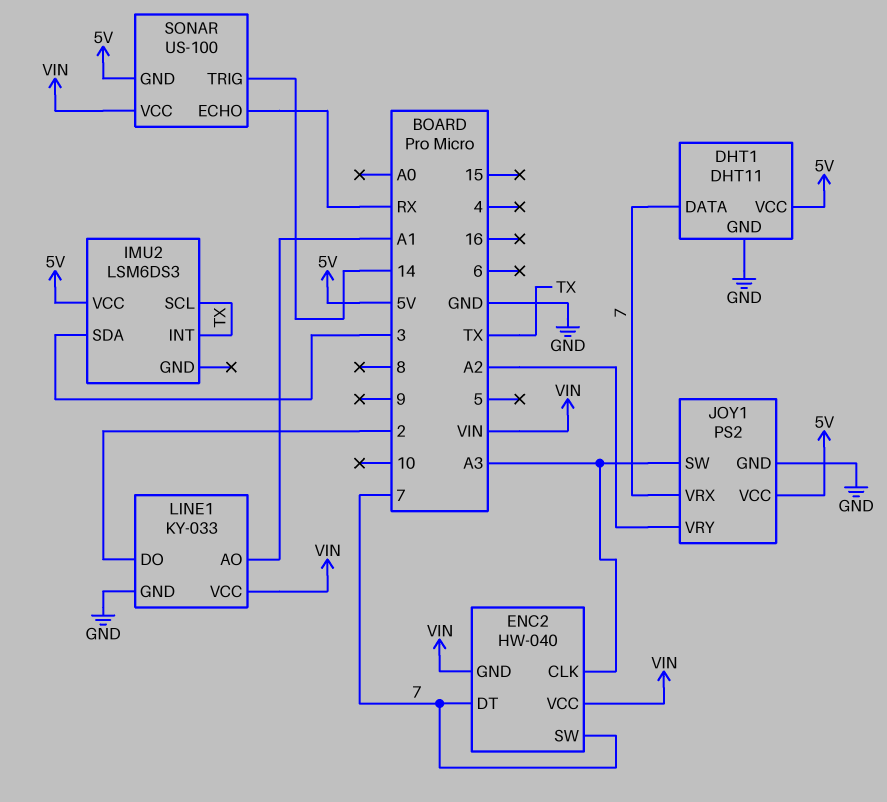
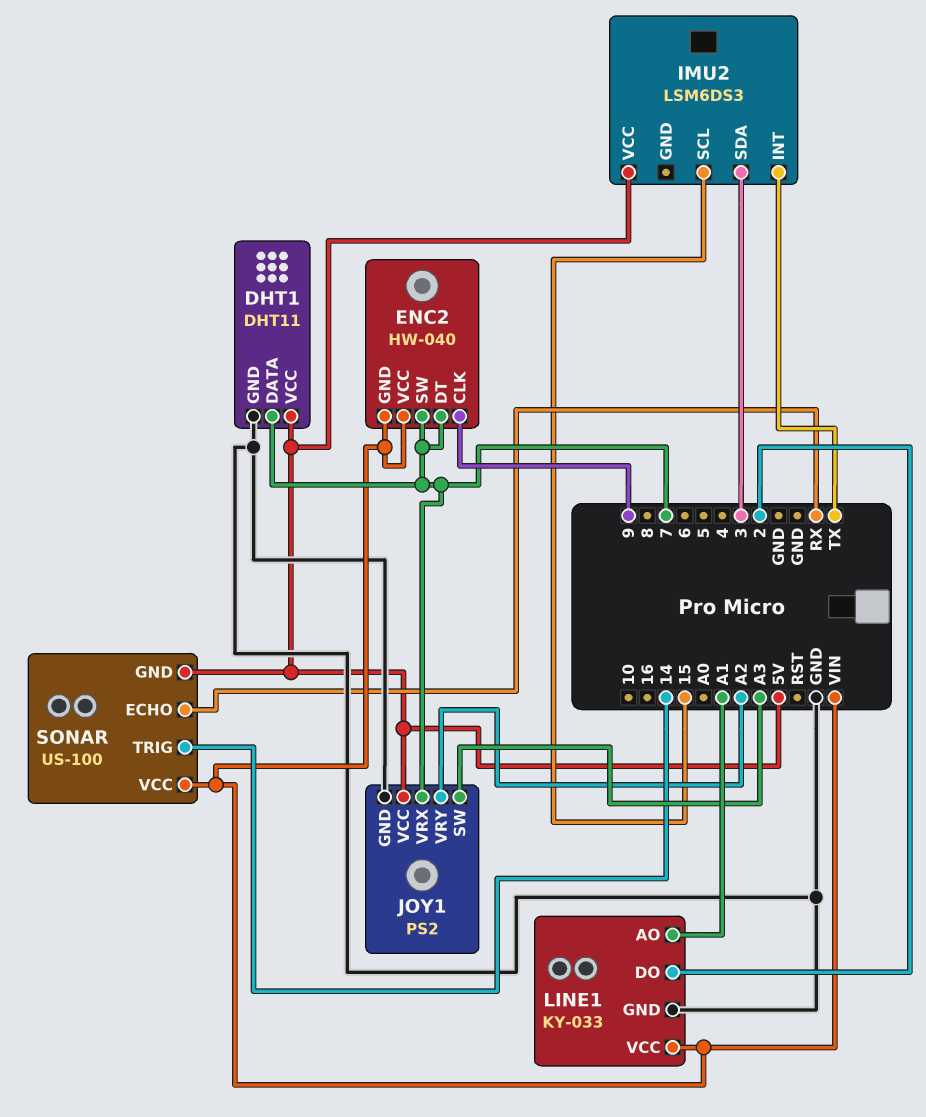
ENC2 pin CLK: A3 -> 9
IMU2 pin SCL: TX -> 15

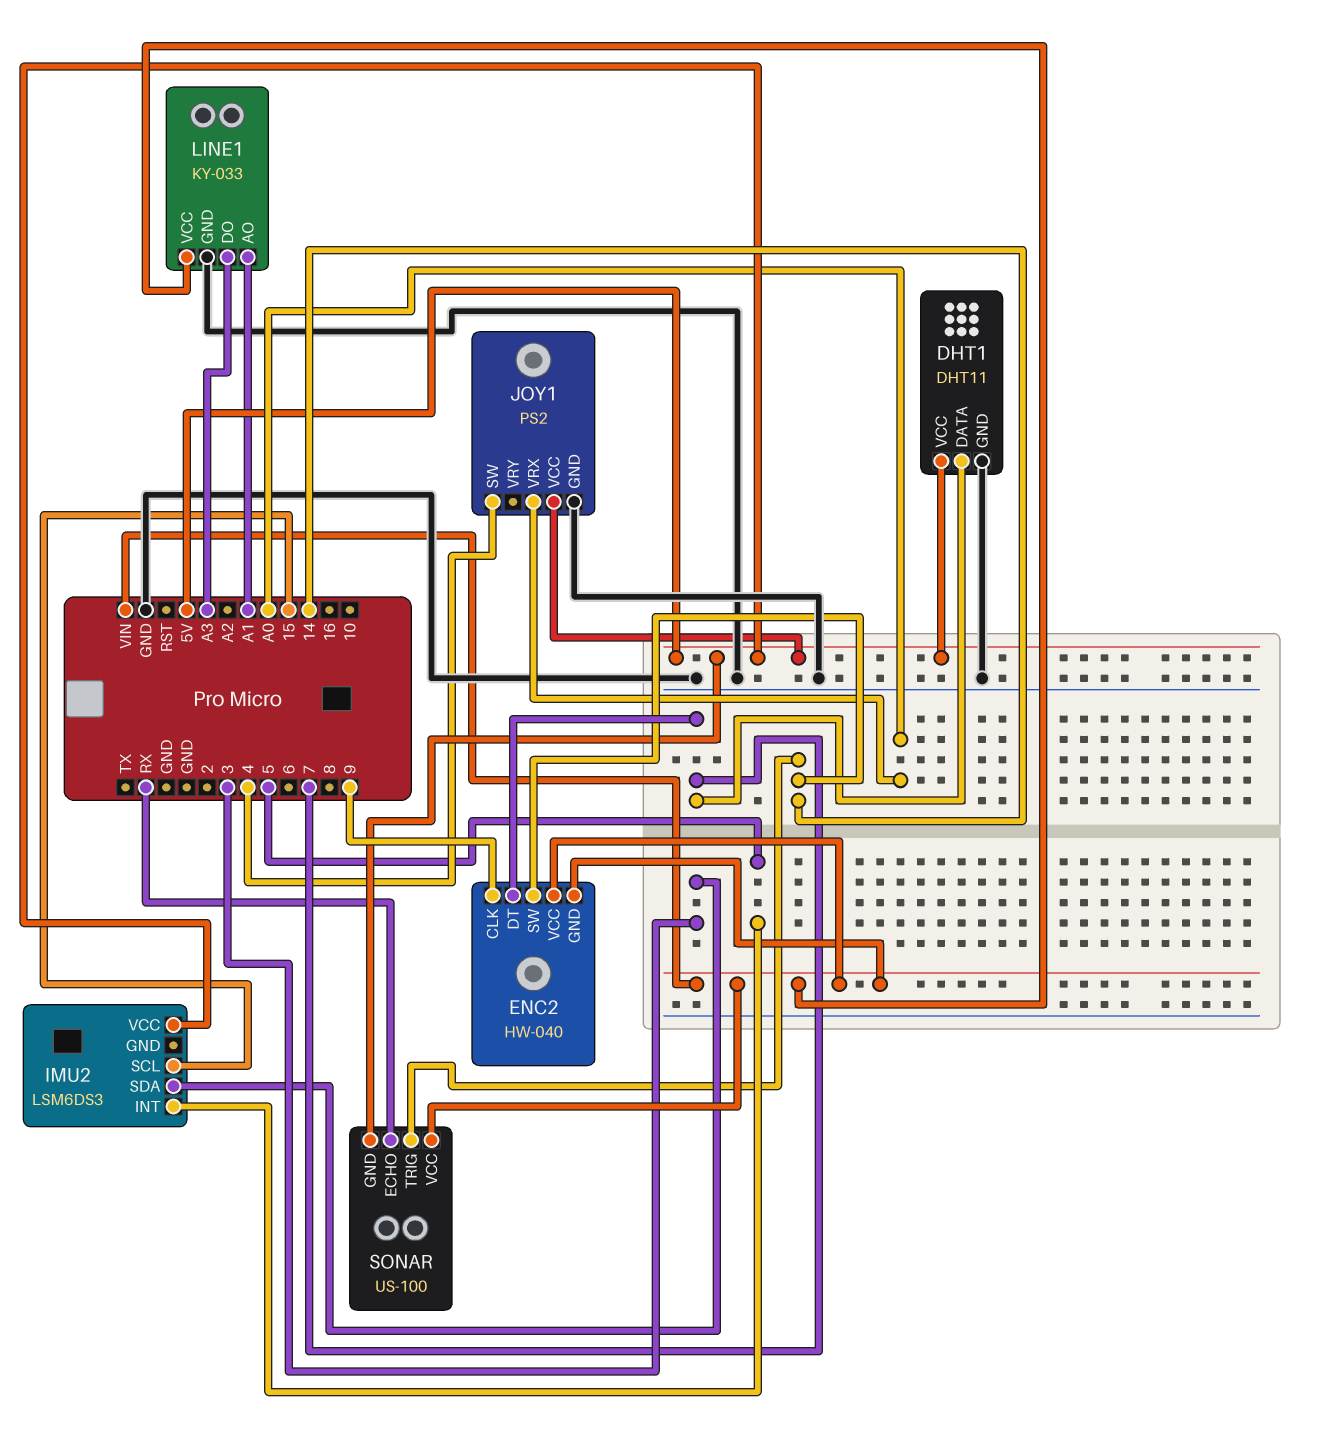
ENC2 pin SW: 7 -> 14
IMU2 pin INT: TX -> 5
JOY1 pin SW: A3 -> 4
JOY1 pin VRX: 7 -> A0
JOY1 pin VRY: A2 -> none
LINE1 pin DO: 2 -> A3

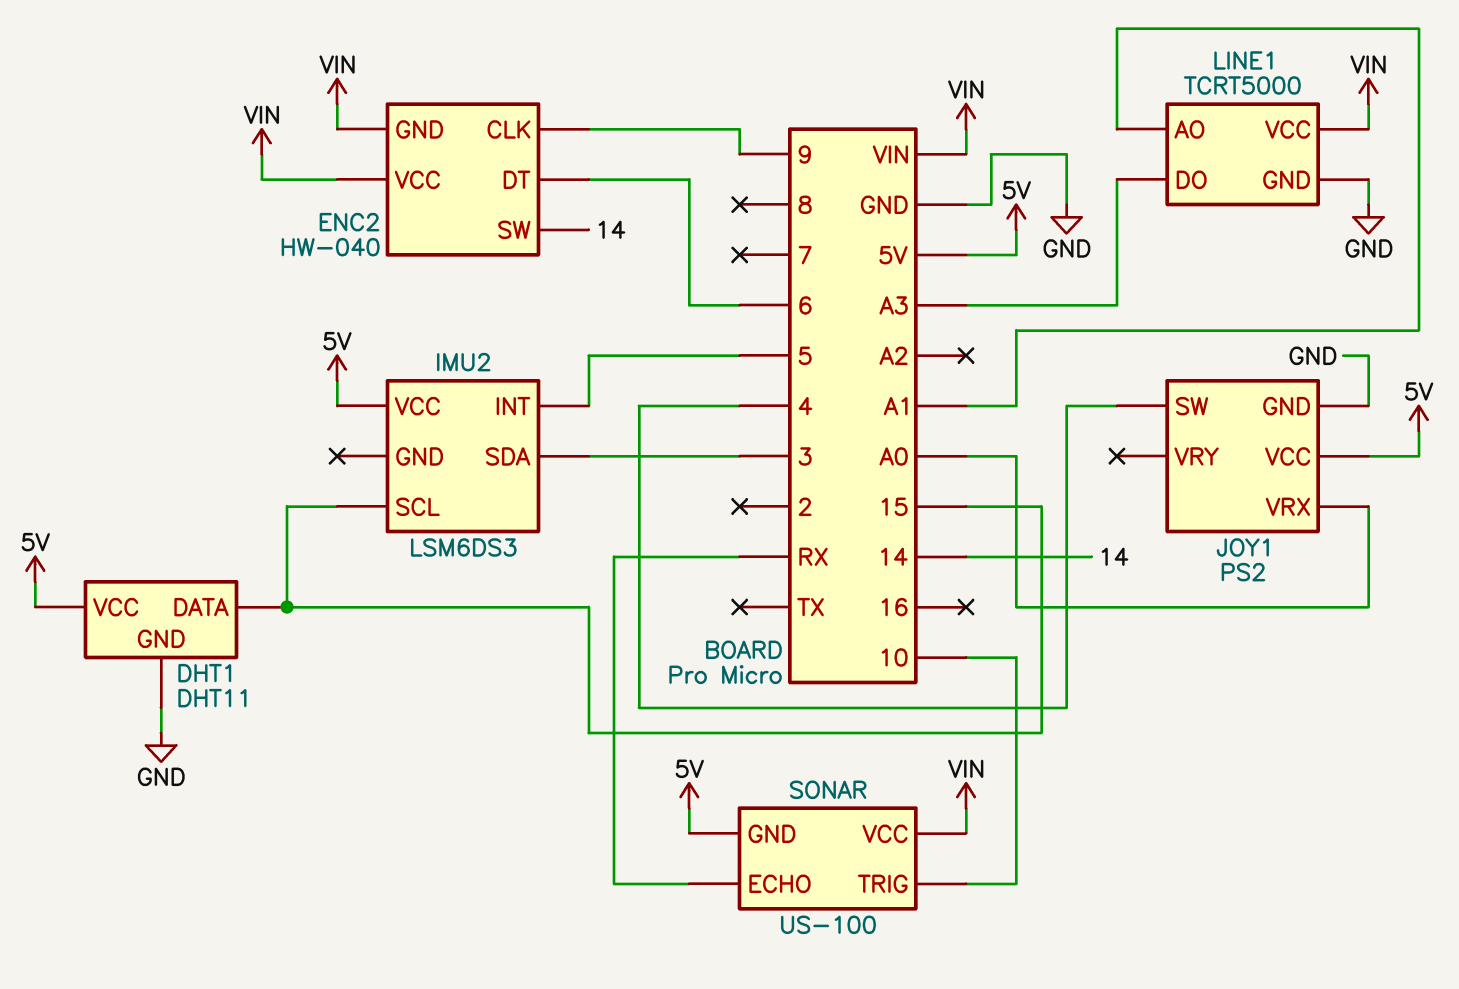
DHT1 pin DATA: 7 -> 15
ENC2 pin DT: 7 -> 6
LINE1: KY-033 -> TCRT5000
SONAR pin TRIG: 14 -> 10

